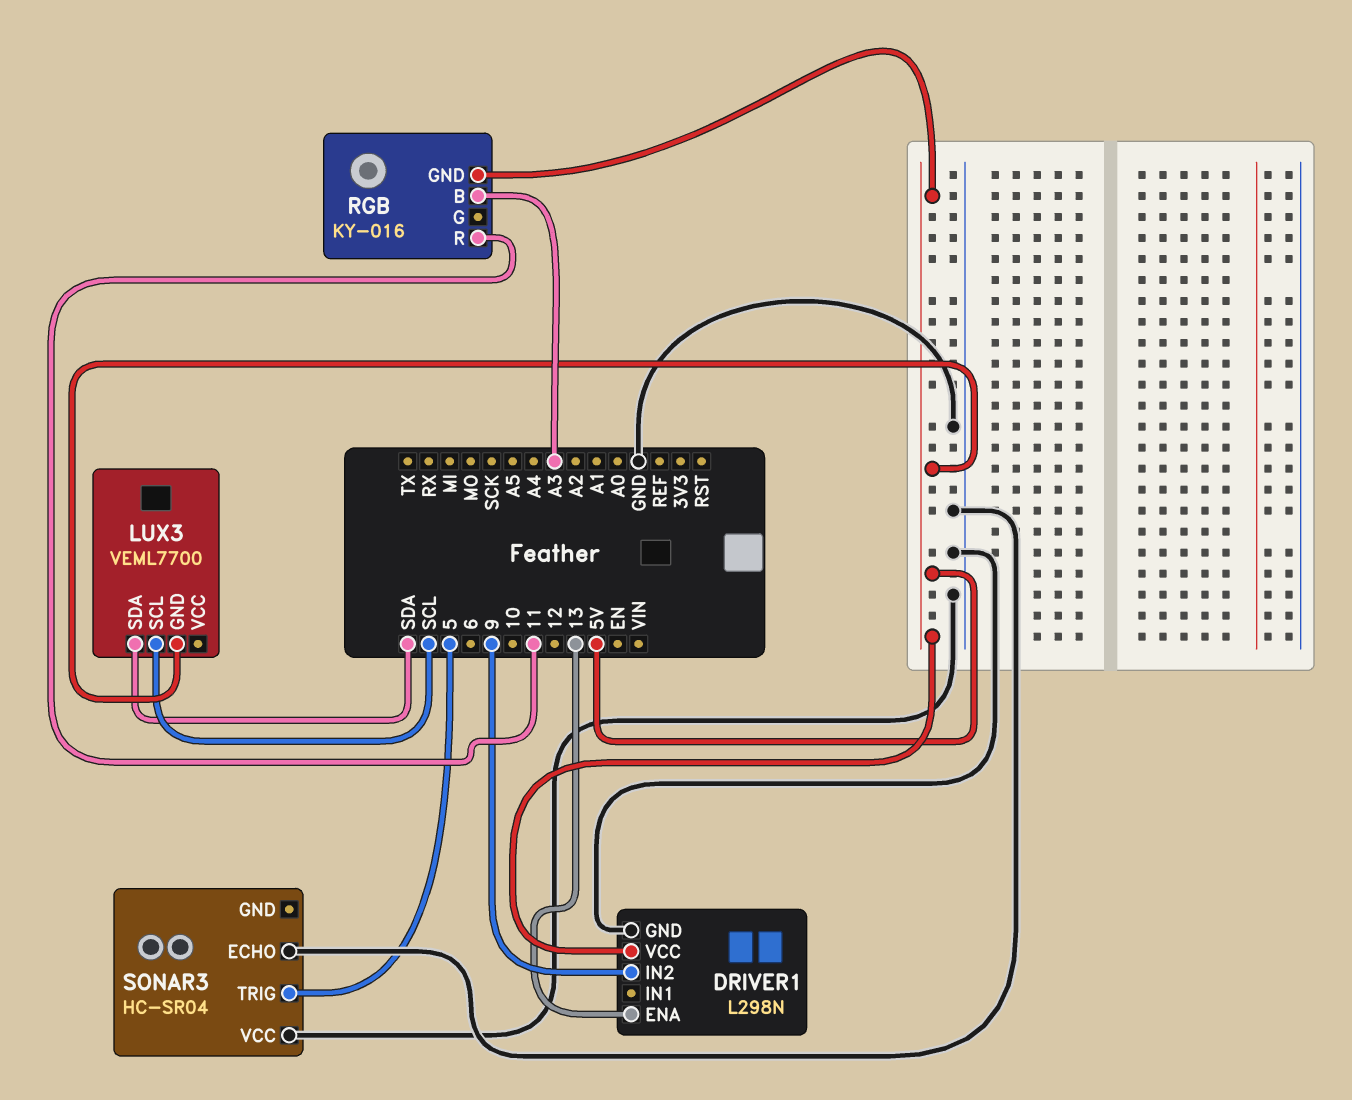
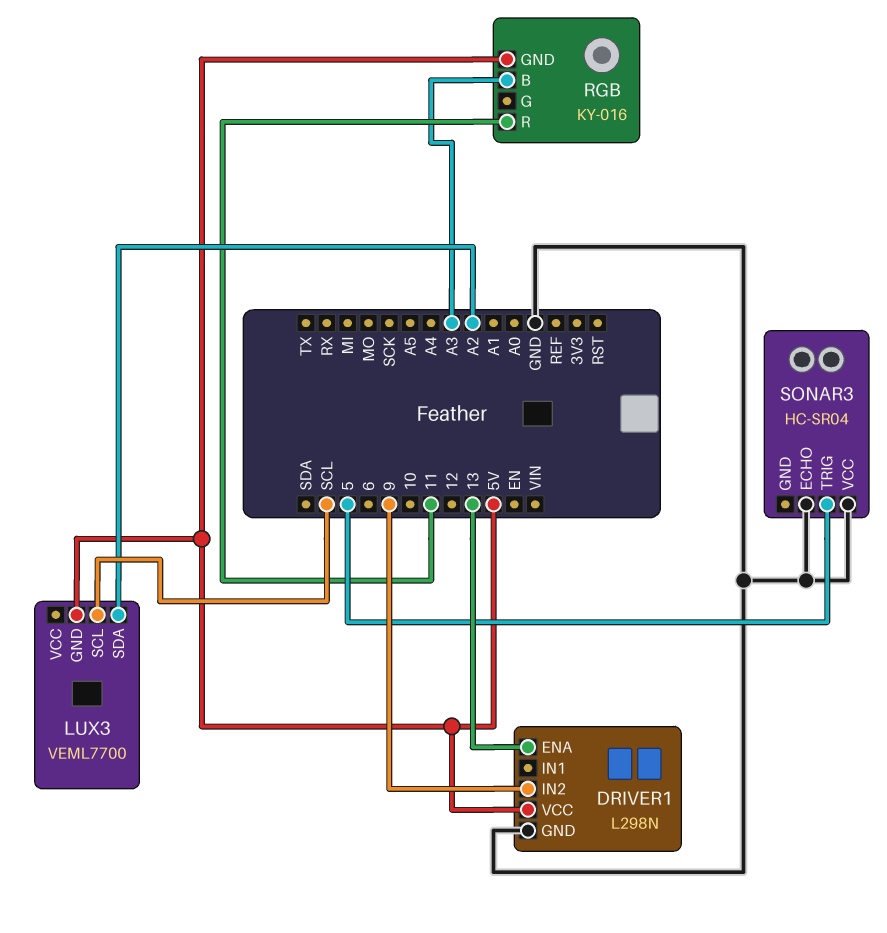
LUX3 pin SDA: SDA -> A2

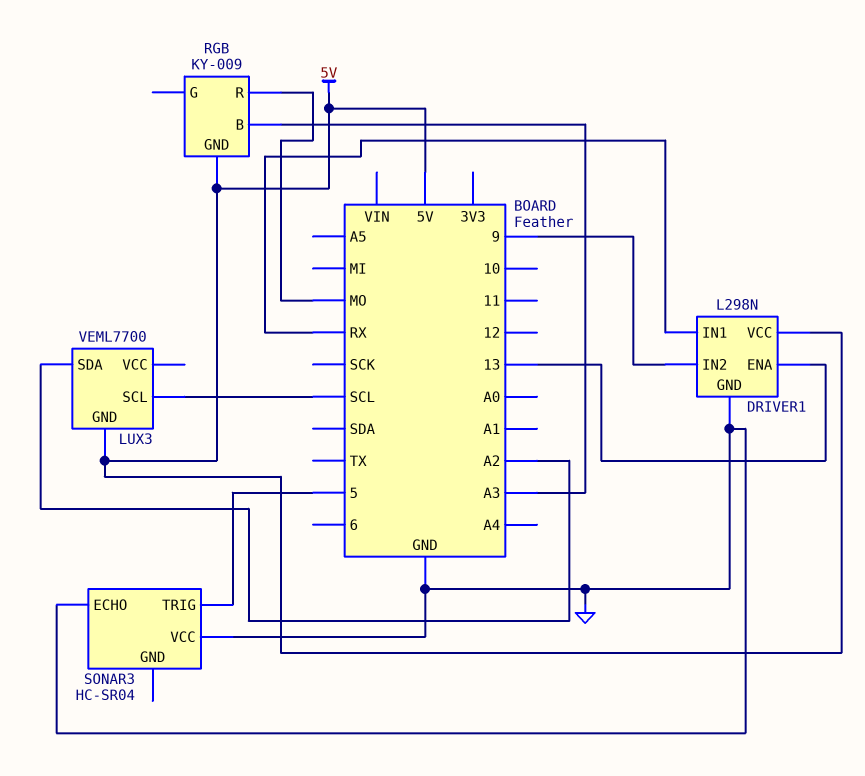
DRIVER1 pin IN1: none -> RX
RGB: KY-016 -> KY-009
RGB pin R: 11 -> MO

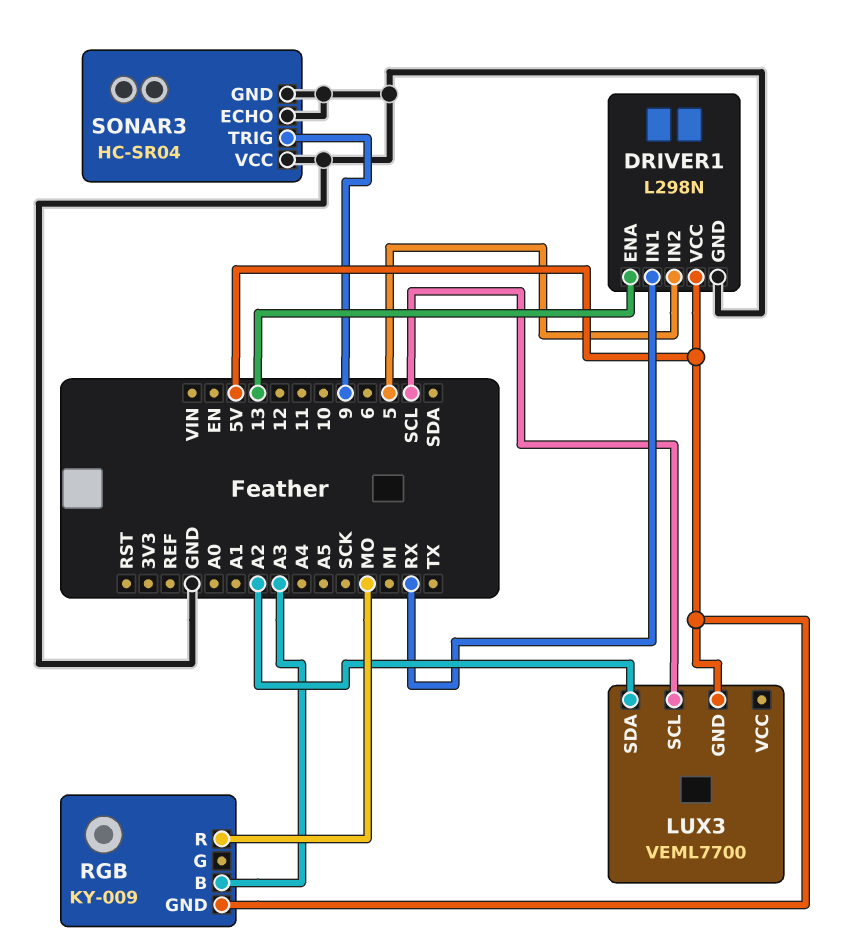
DRIVER1 pin IN2: 9 -> 5
SONAR3 pin GND: none -> GND
SONAR3 pin TRIG: 5 -> 9

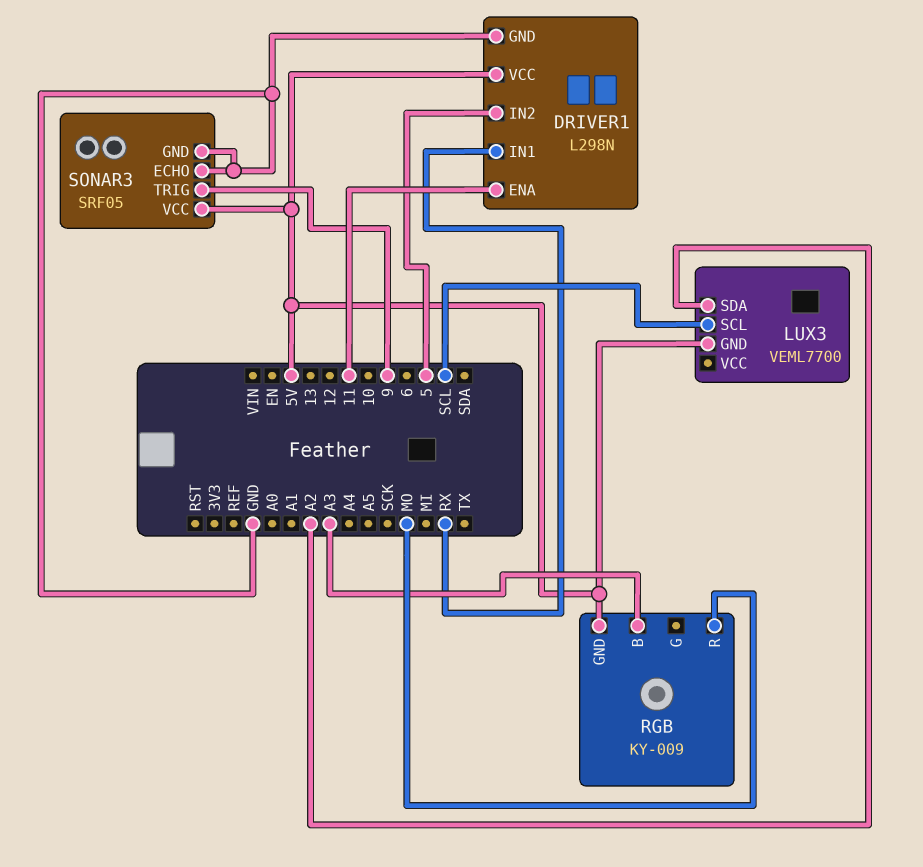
DRIVER1 pin ENA: 13 -> 11
SONAR3: HC-SR04 -> SRF05
SONAR3 pin VCC: GND -> 5V

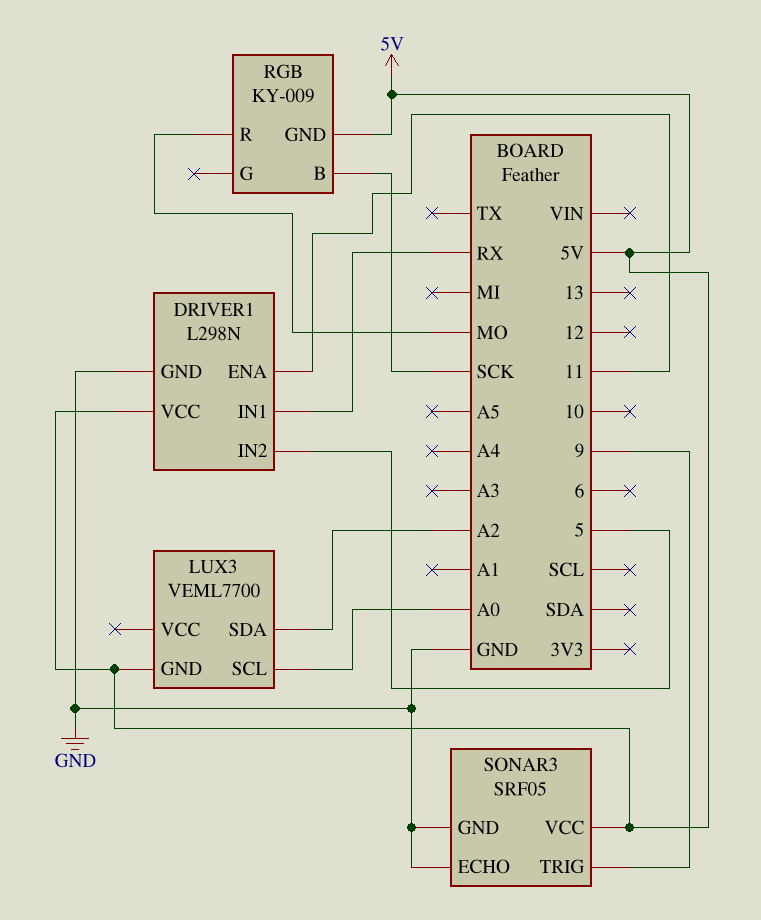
LUX3 pin SCL: SCL -> A0
RGB pin B: A3 -> SCK

